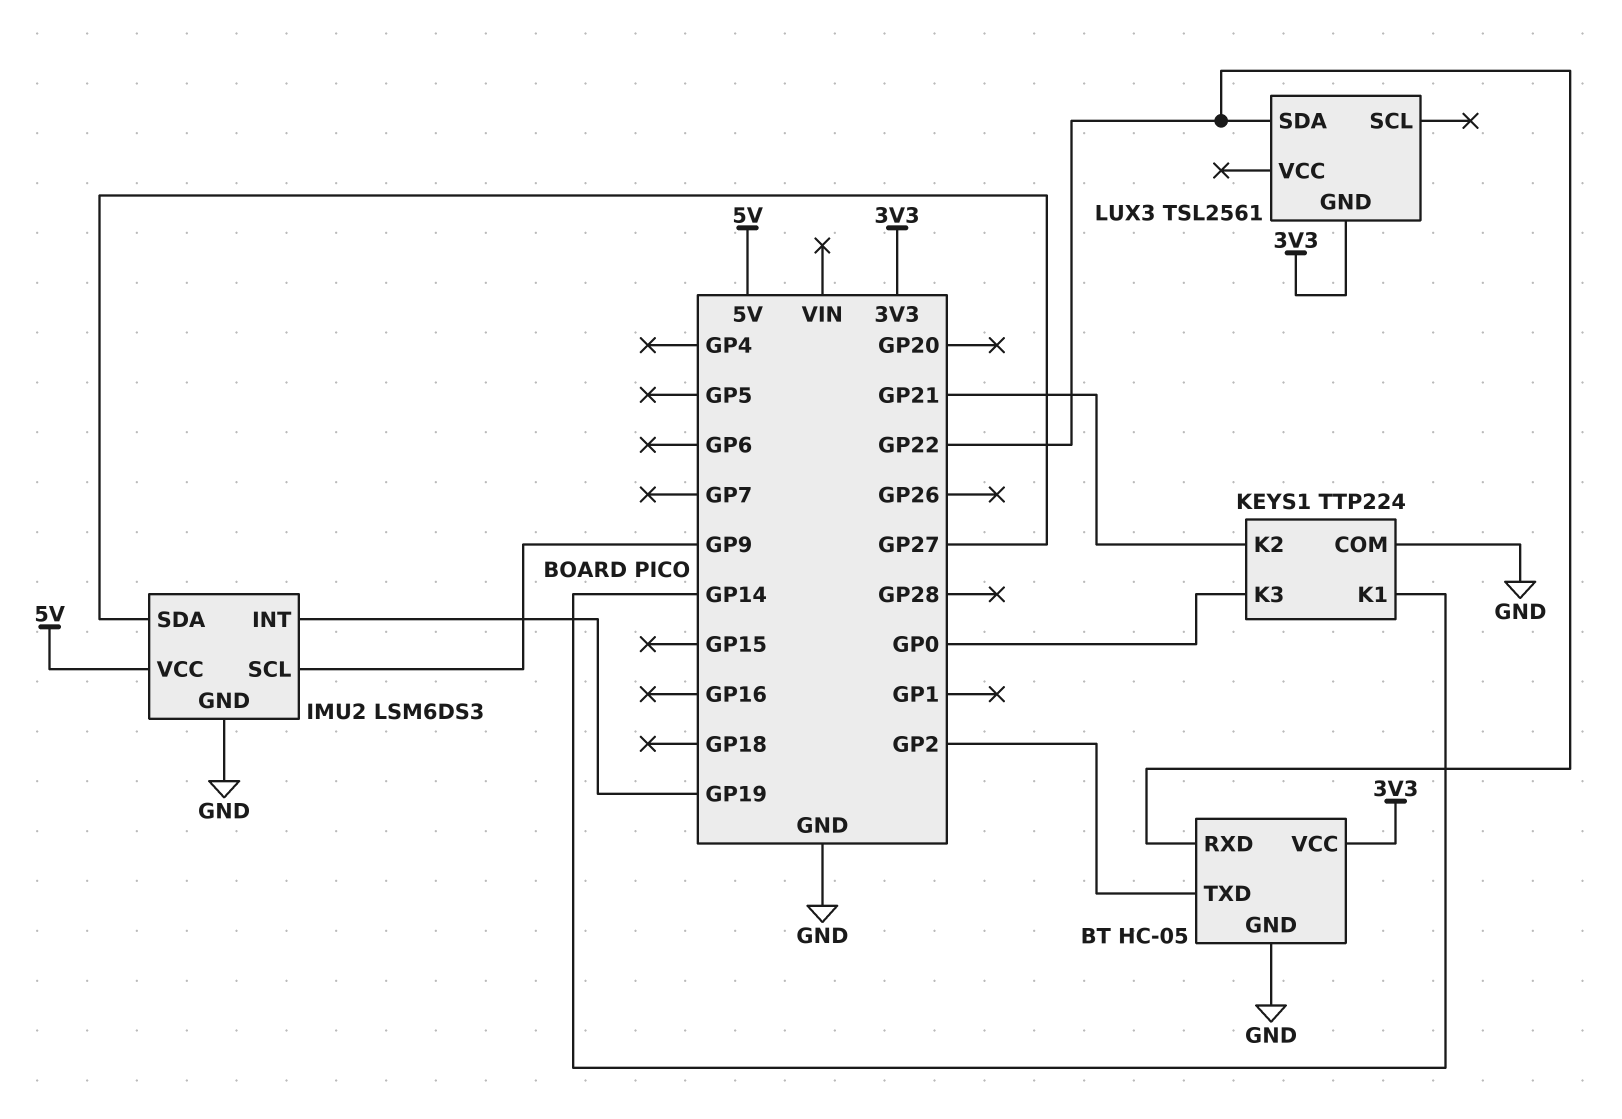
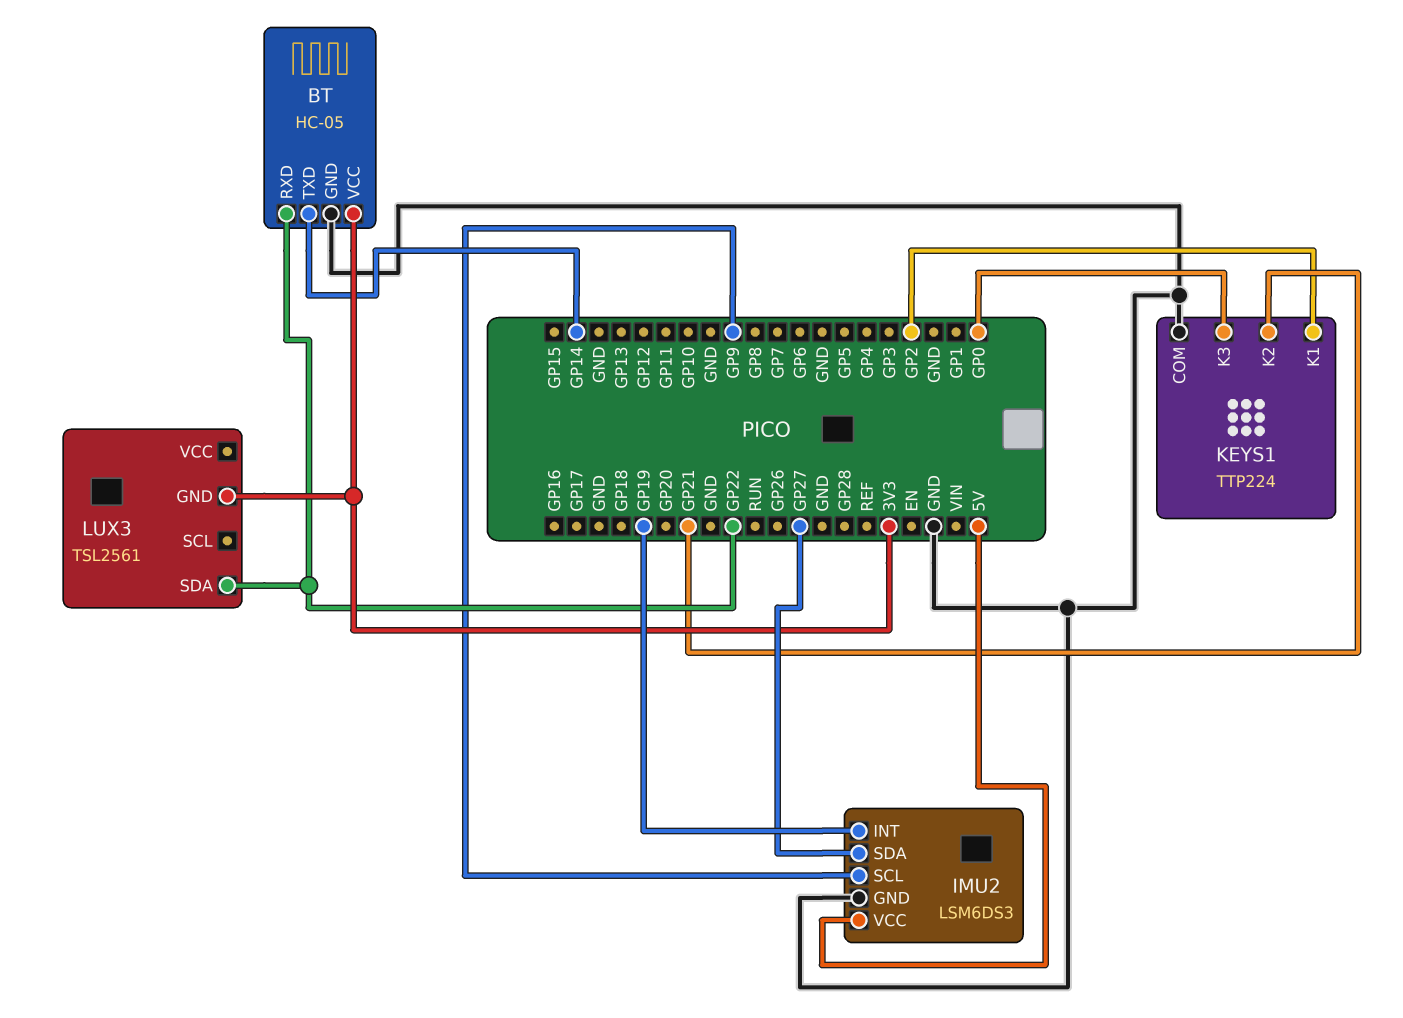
BT pin TXD: GP2 -> GP14
KEYS1 pin K1: GP14 -> GP2

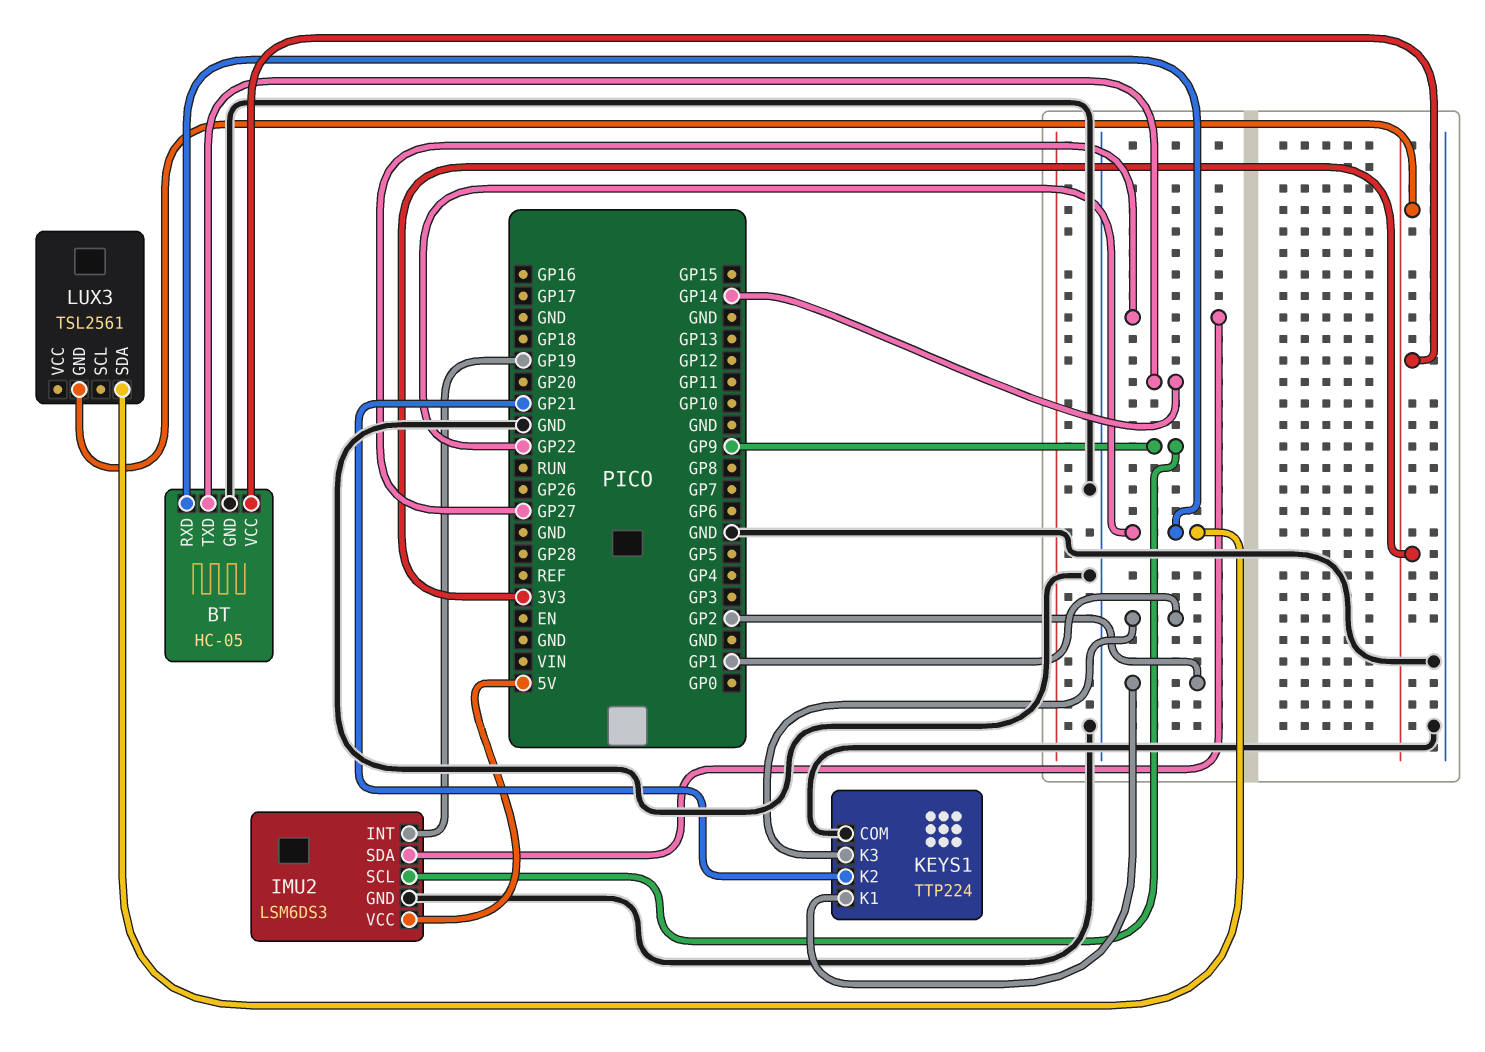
KEYS1 pin K3: GP0 -> GP1

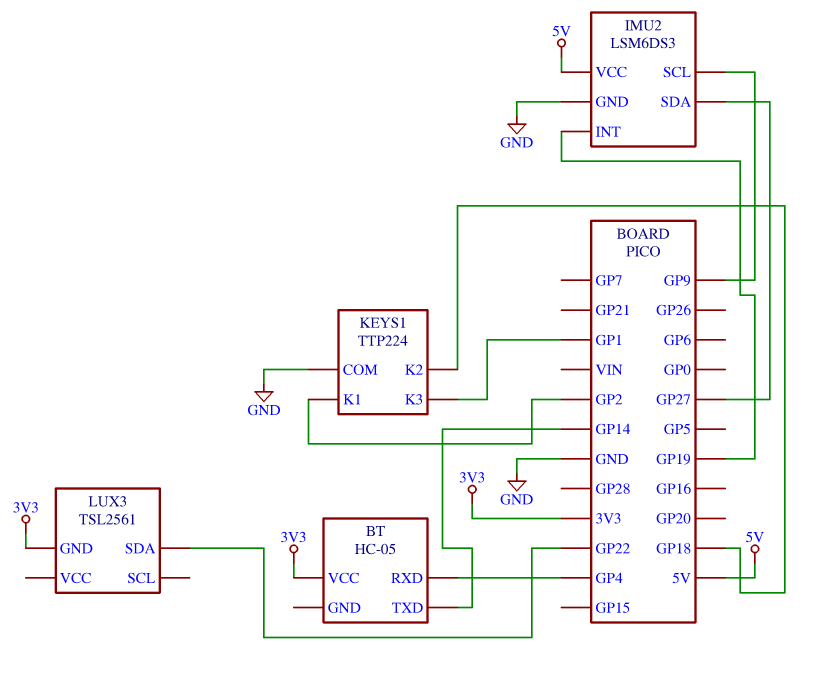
BT pin GND: GND -> none
BT pin RXD: GP22 -> GP4
KEYS1 pin K2: GP21 -> GP18

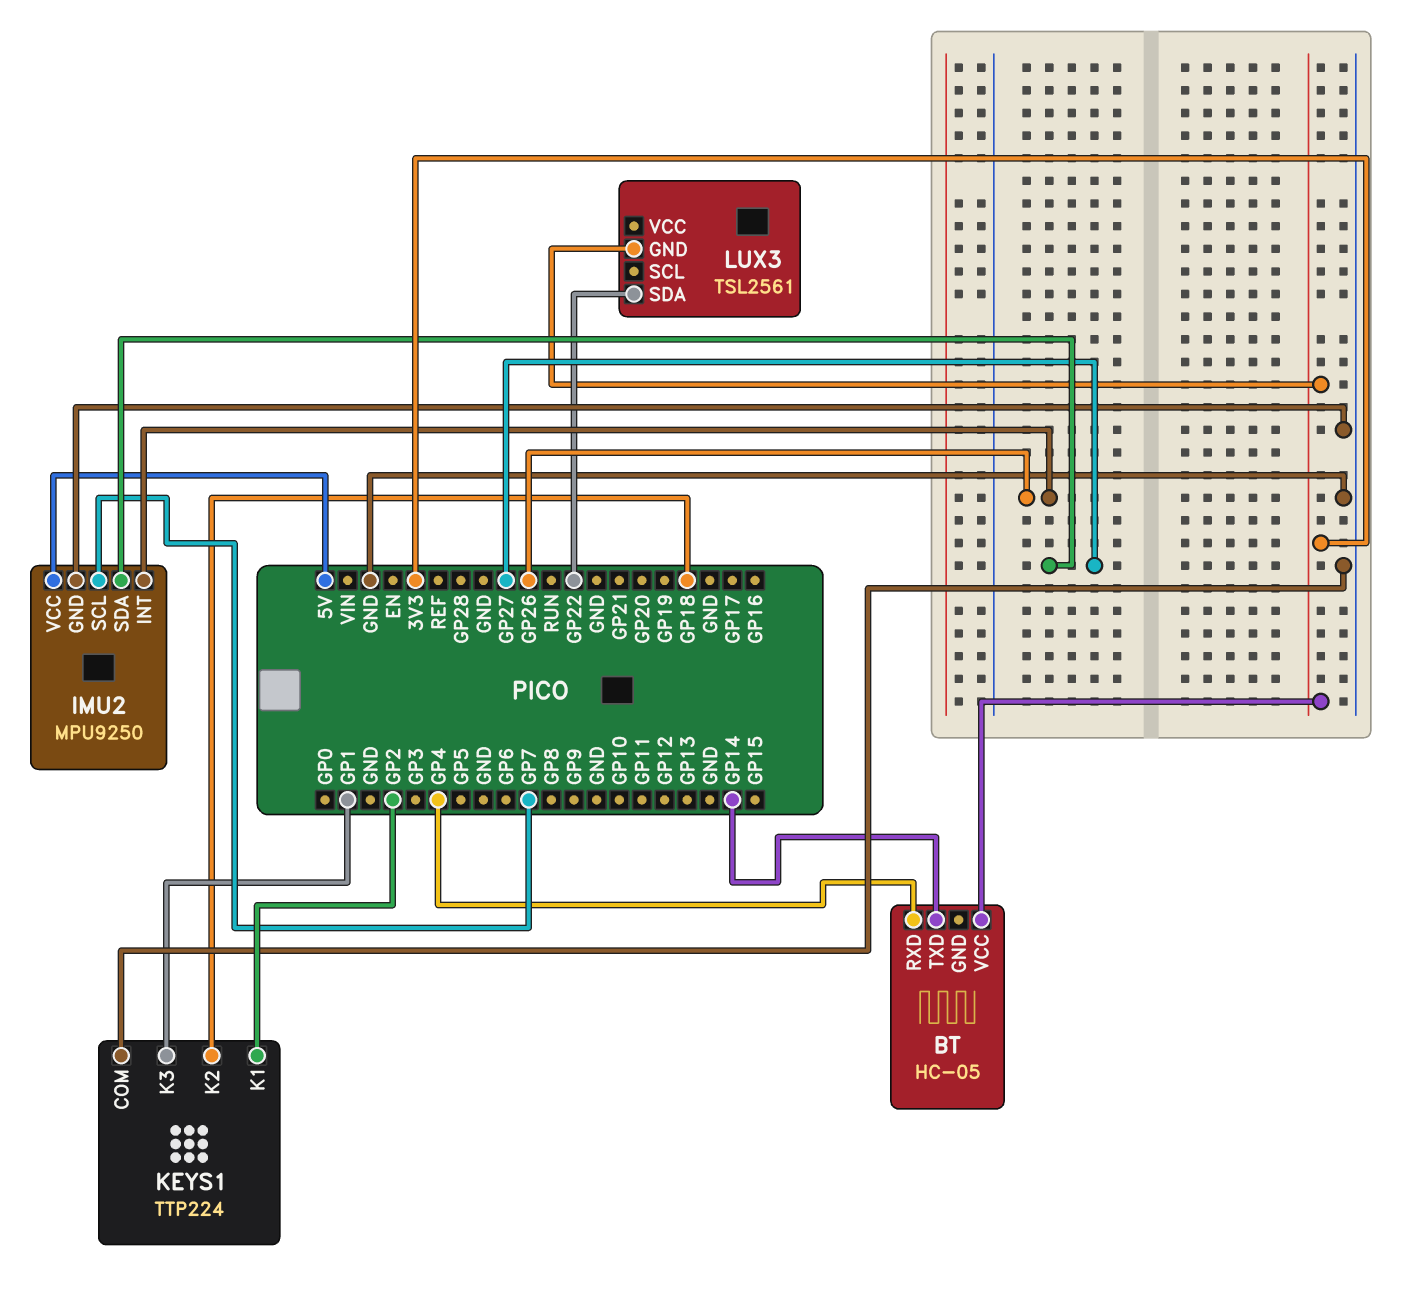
IMU2: LSM6DS3 -> MPU9250
IMU2 pin INT: GP19 -> GP26
IMU2 pin SCL: GP9 -> GP7

